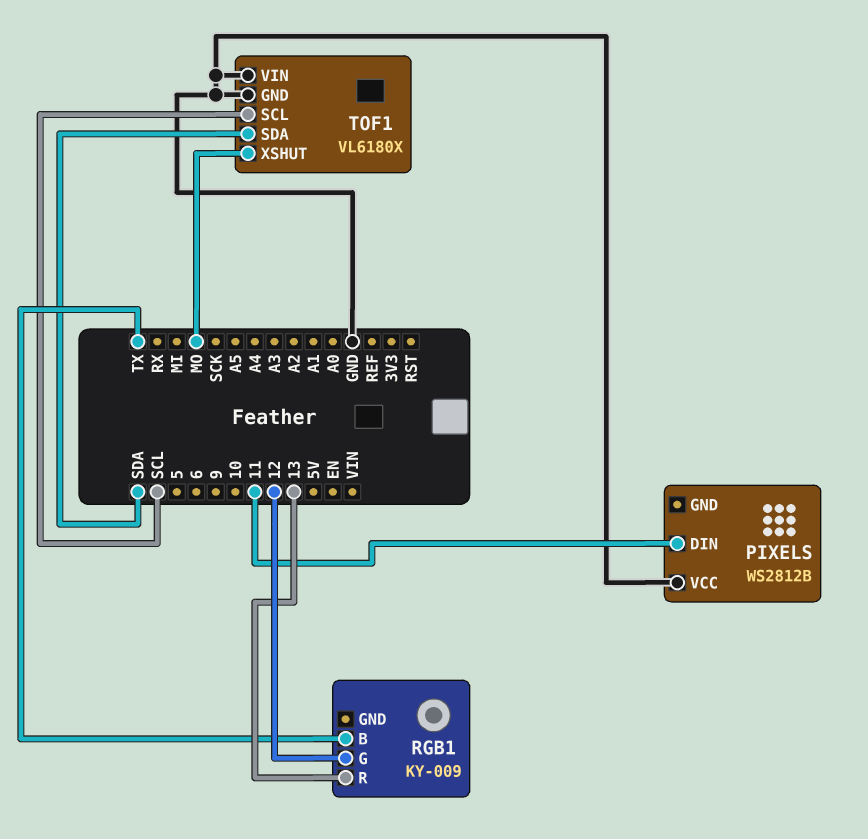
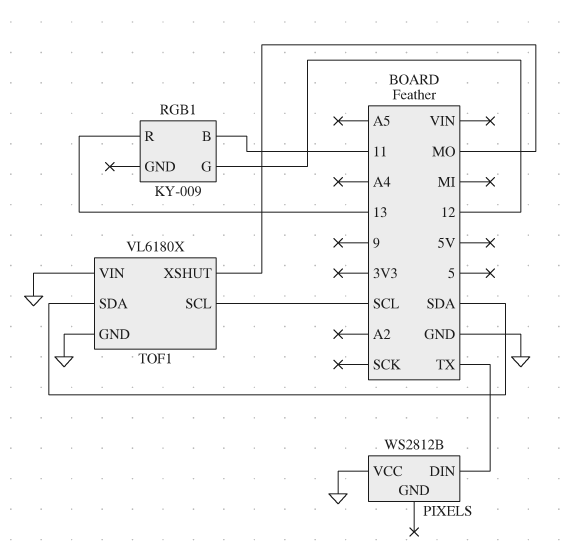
PIXELS pin DIN: 11 -> TX
RGB1 pin B: TX -> 11

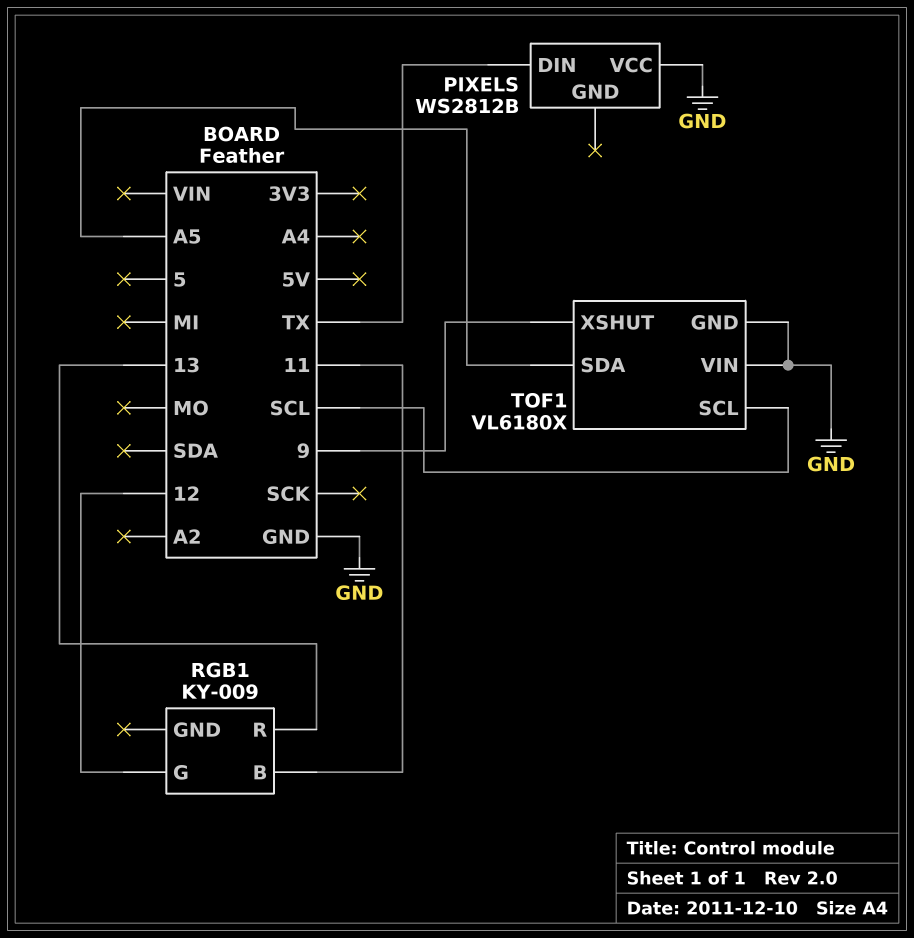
TOF1 pin SDA: SDA -> A5
TOF1 pin XSHUT: MO -> 9

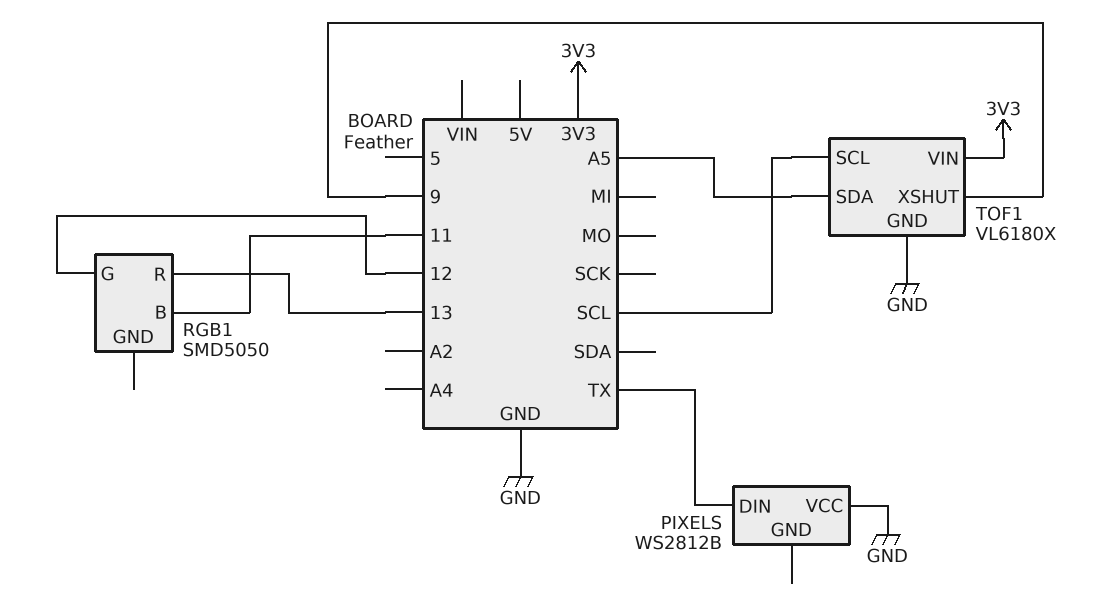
RGB1: KY-009 -> SMD5050
TOF1 pin VIN: GND -> 3V3

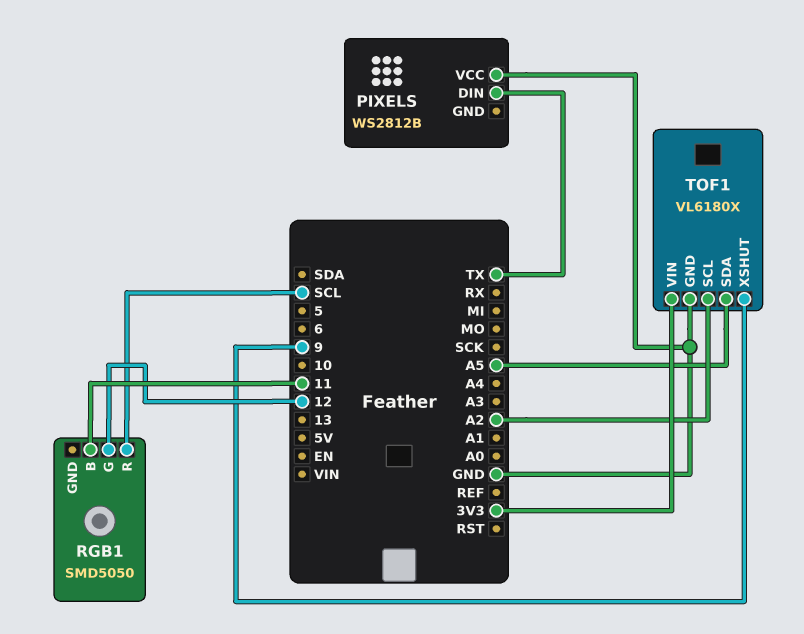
RGB1 pin R: 13 -> SCL
TOF1 pin SCL: SCL -> A2

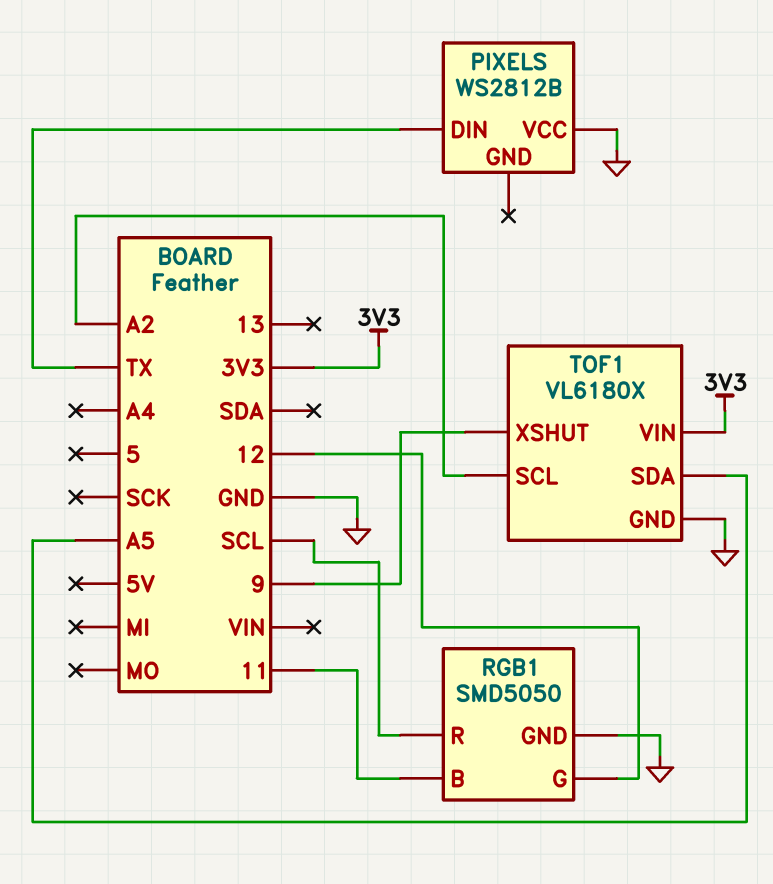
RGB1 pin GND: none -> GND

